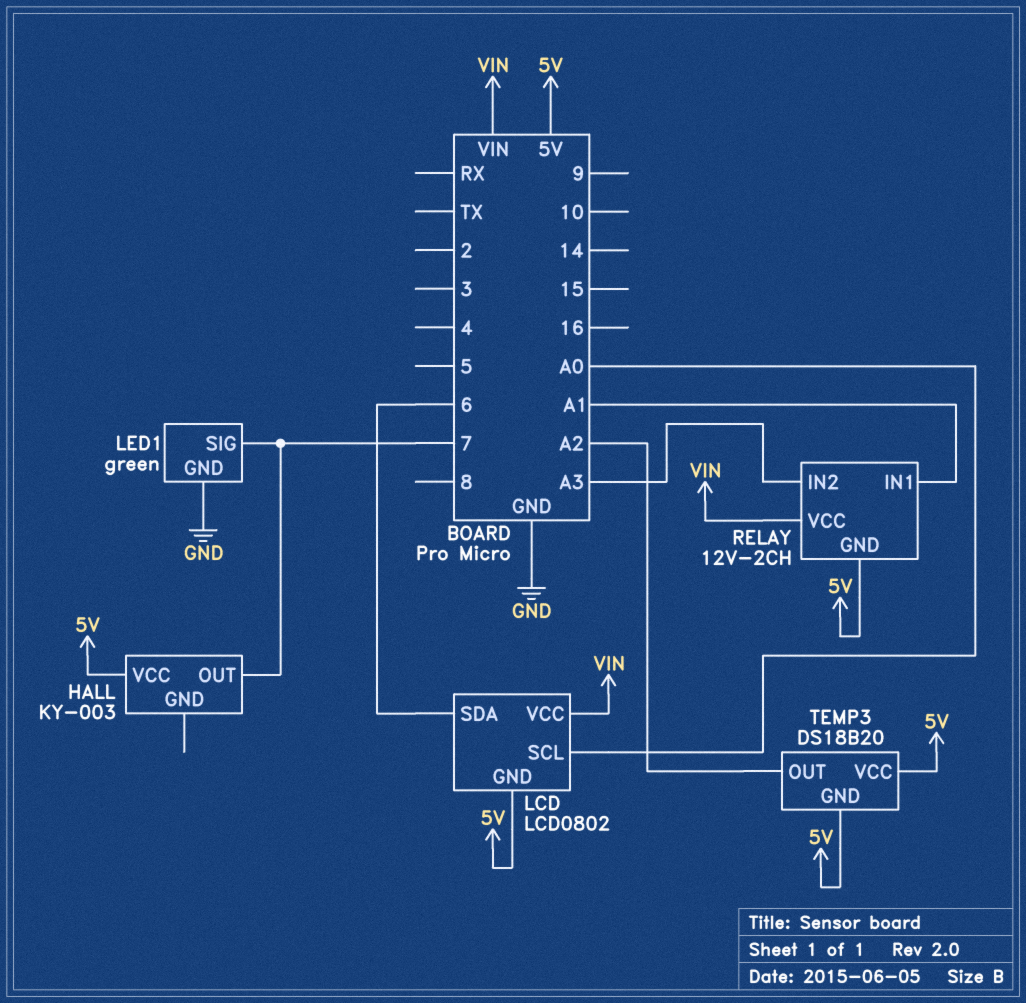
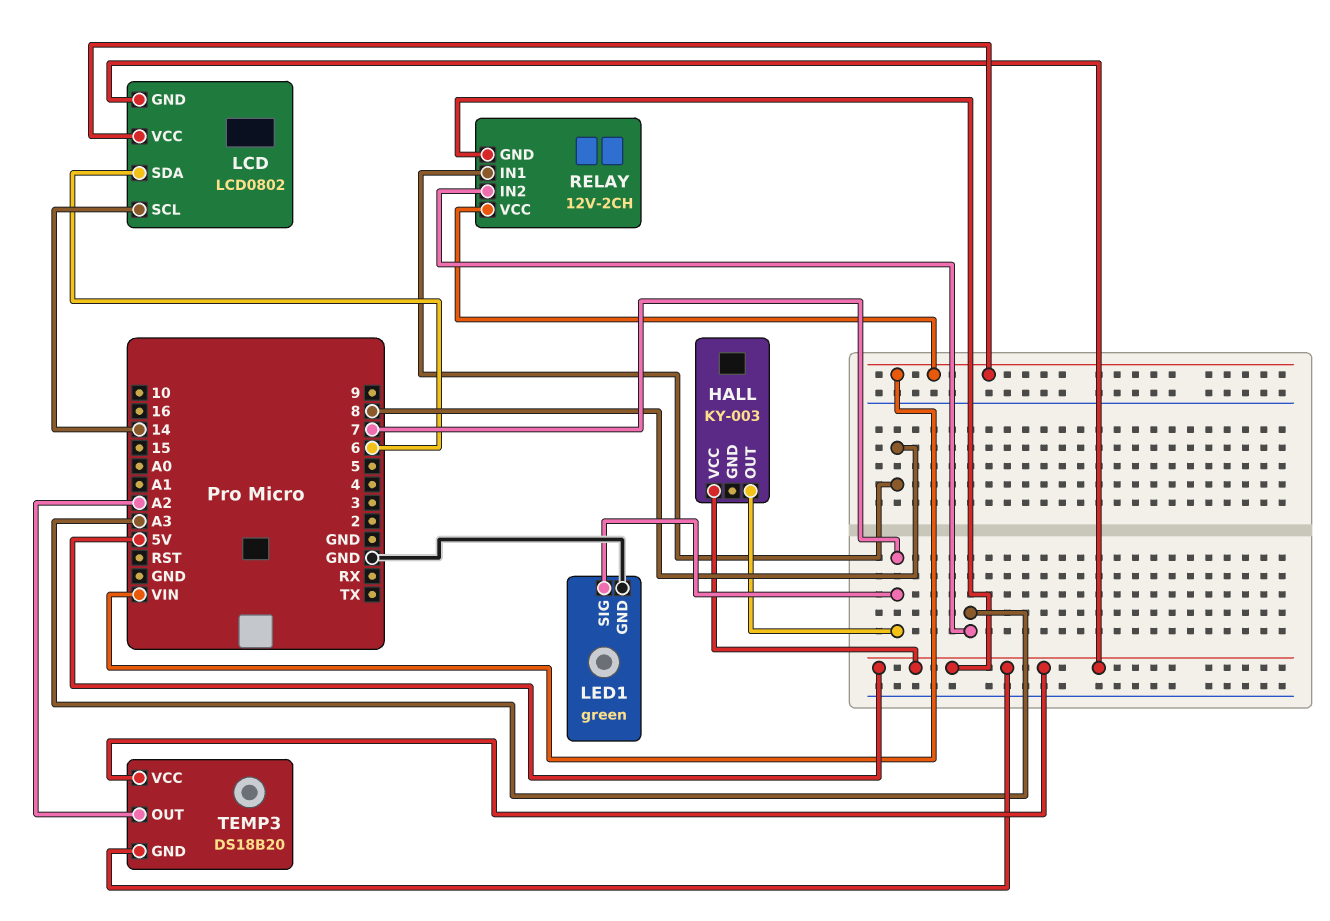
LCD pin SCL: A0 -> 14
RELAY pin IN1: A1 -> 8

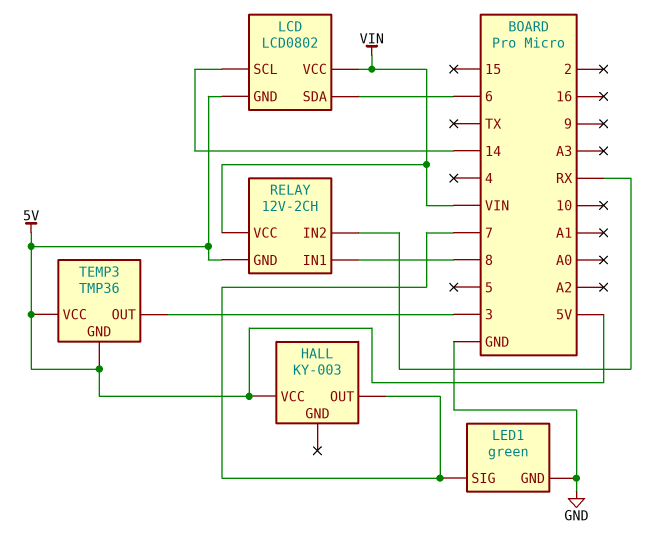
RELAY pin IN2: A3 -> RX
TEMP3: DS18B20 -> TMP36
TEMP3 pin OUT: A2 -> 3

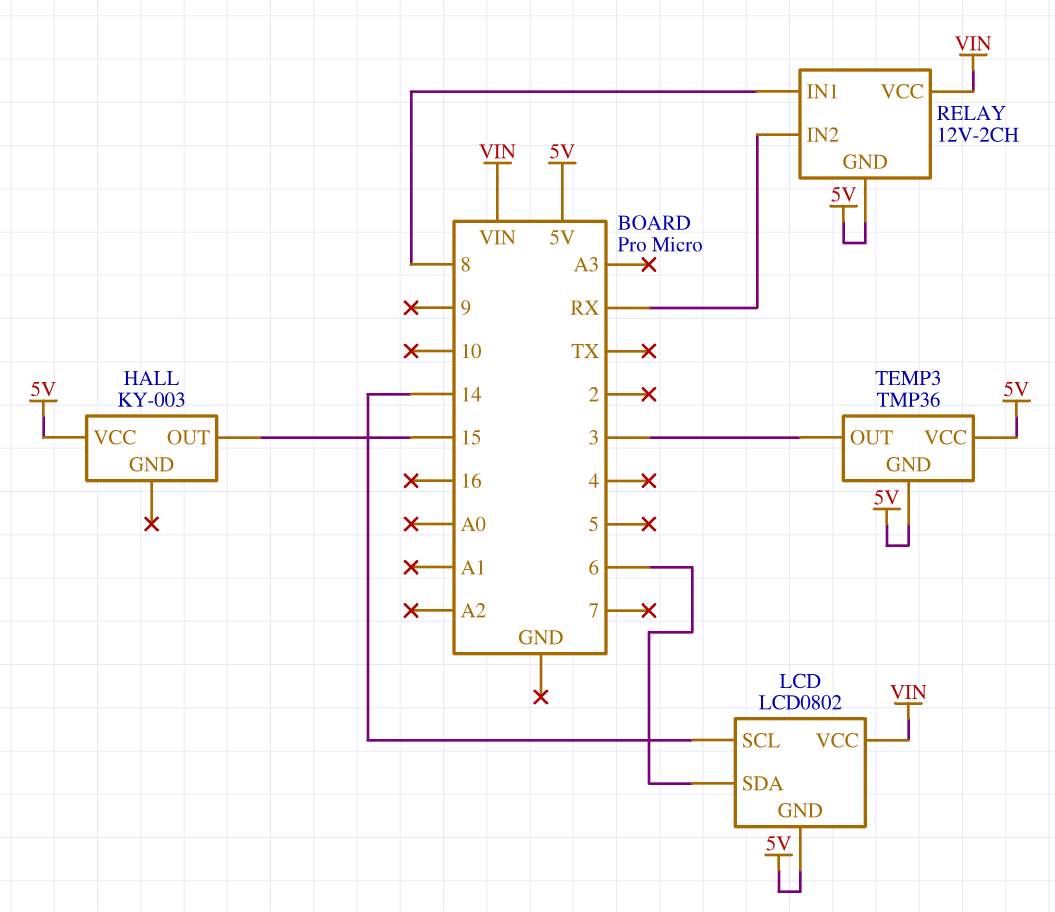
HALL pin OUT: 7 -> 15
LED1: green -> none
LED1 pin GND: GND -> none
LED1 pin SIG: 7 -> none

